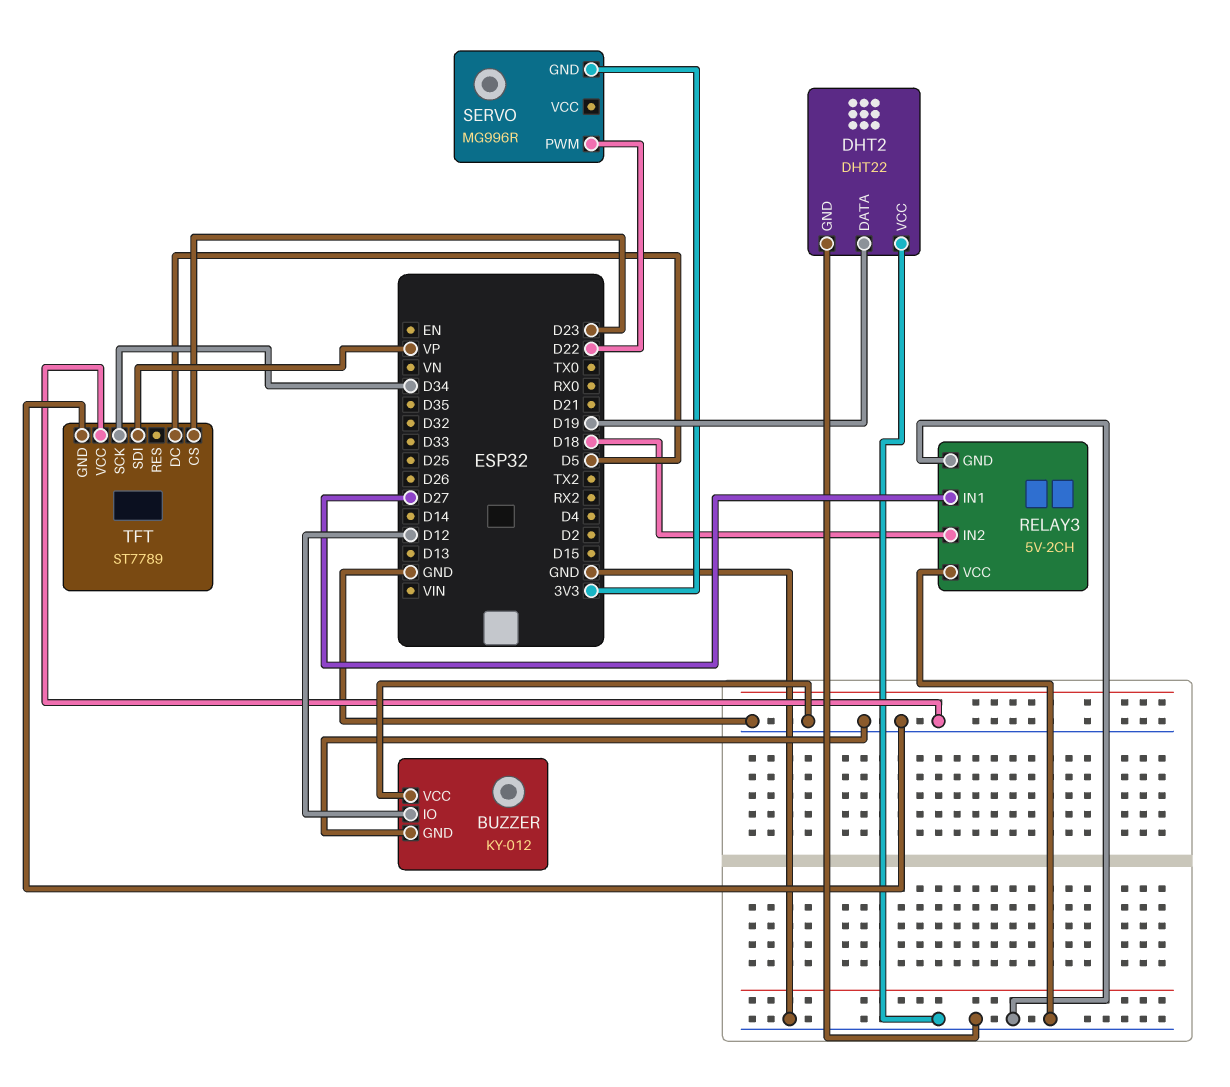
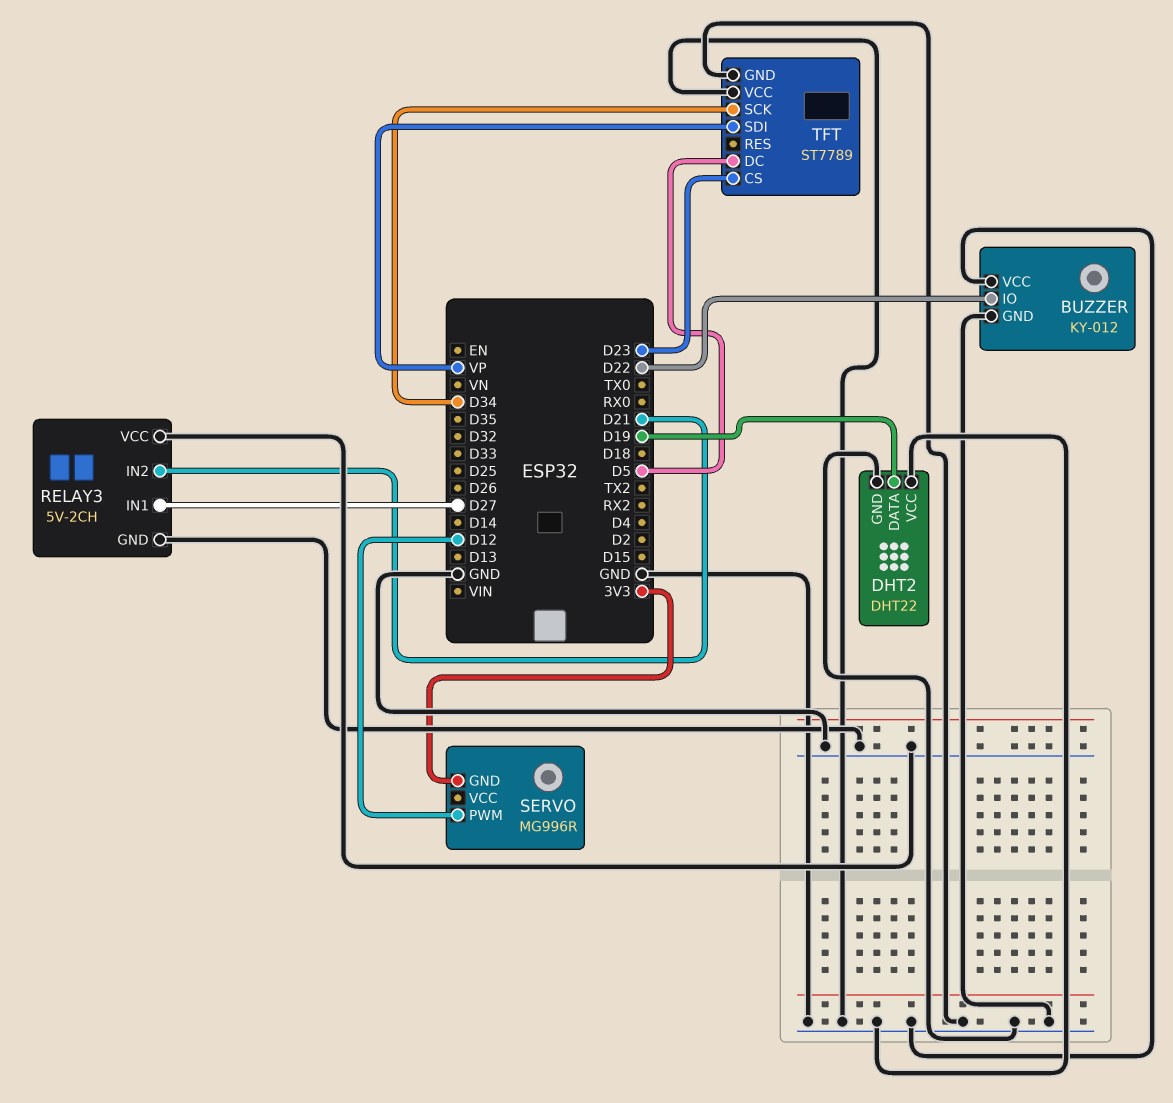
BUZZER pin IO: D12 -> D22
RELAY3 pin IN2: D18 -> D21
SERVO pin PWM: D22 -> D12

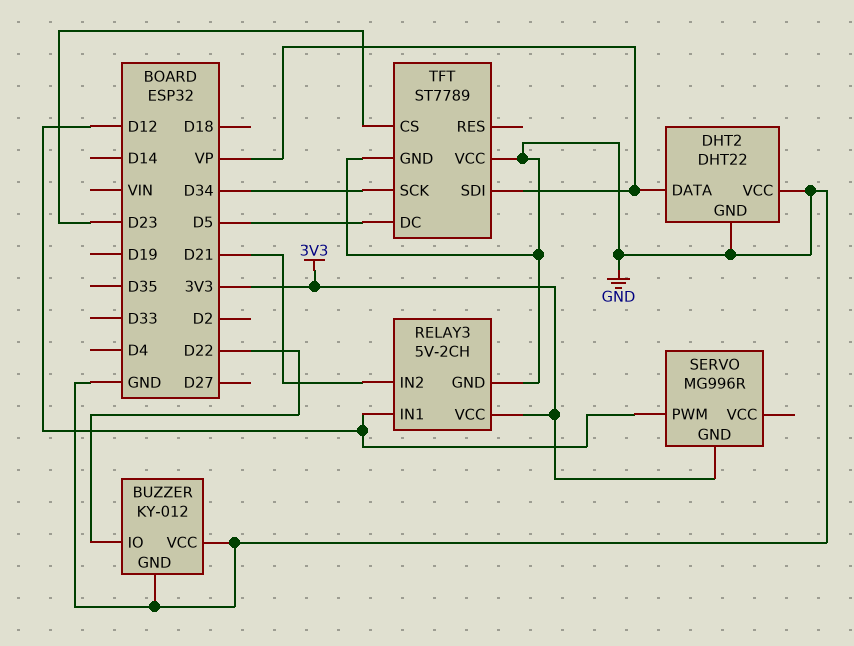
DHT2 pin DATA: D19 -> VP
RELAY3 pin IN1: D27 -> D12
RELAY3 pin VCC: GND -> 3V3

